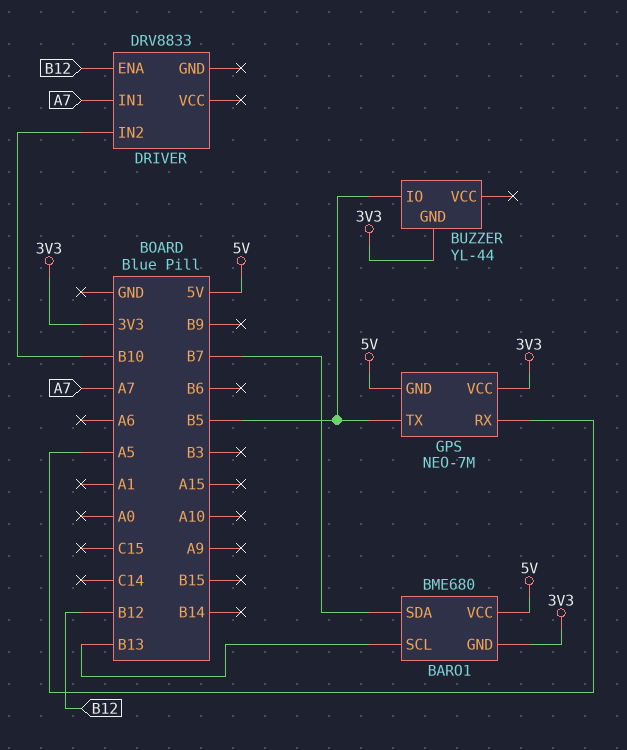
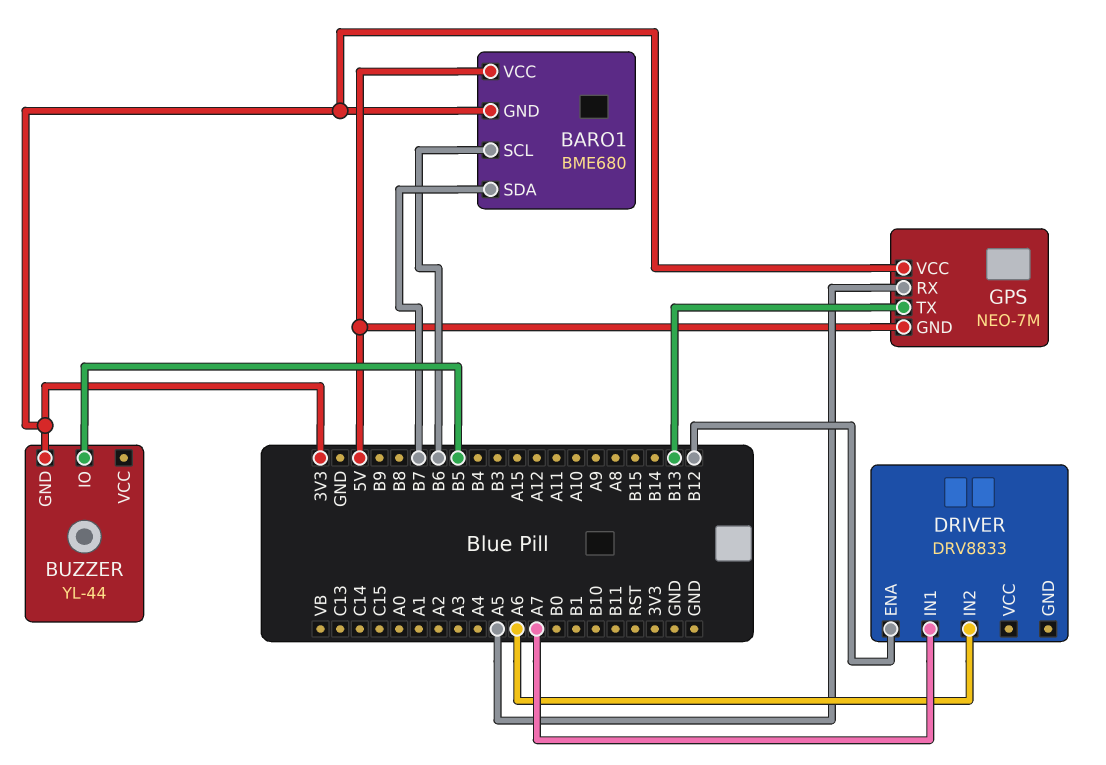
BARO1 pin SCL: B13 -> B6
DRIVER pin IN2: B10 -> A6
GPS pin TX: B5 -> B13

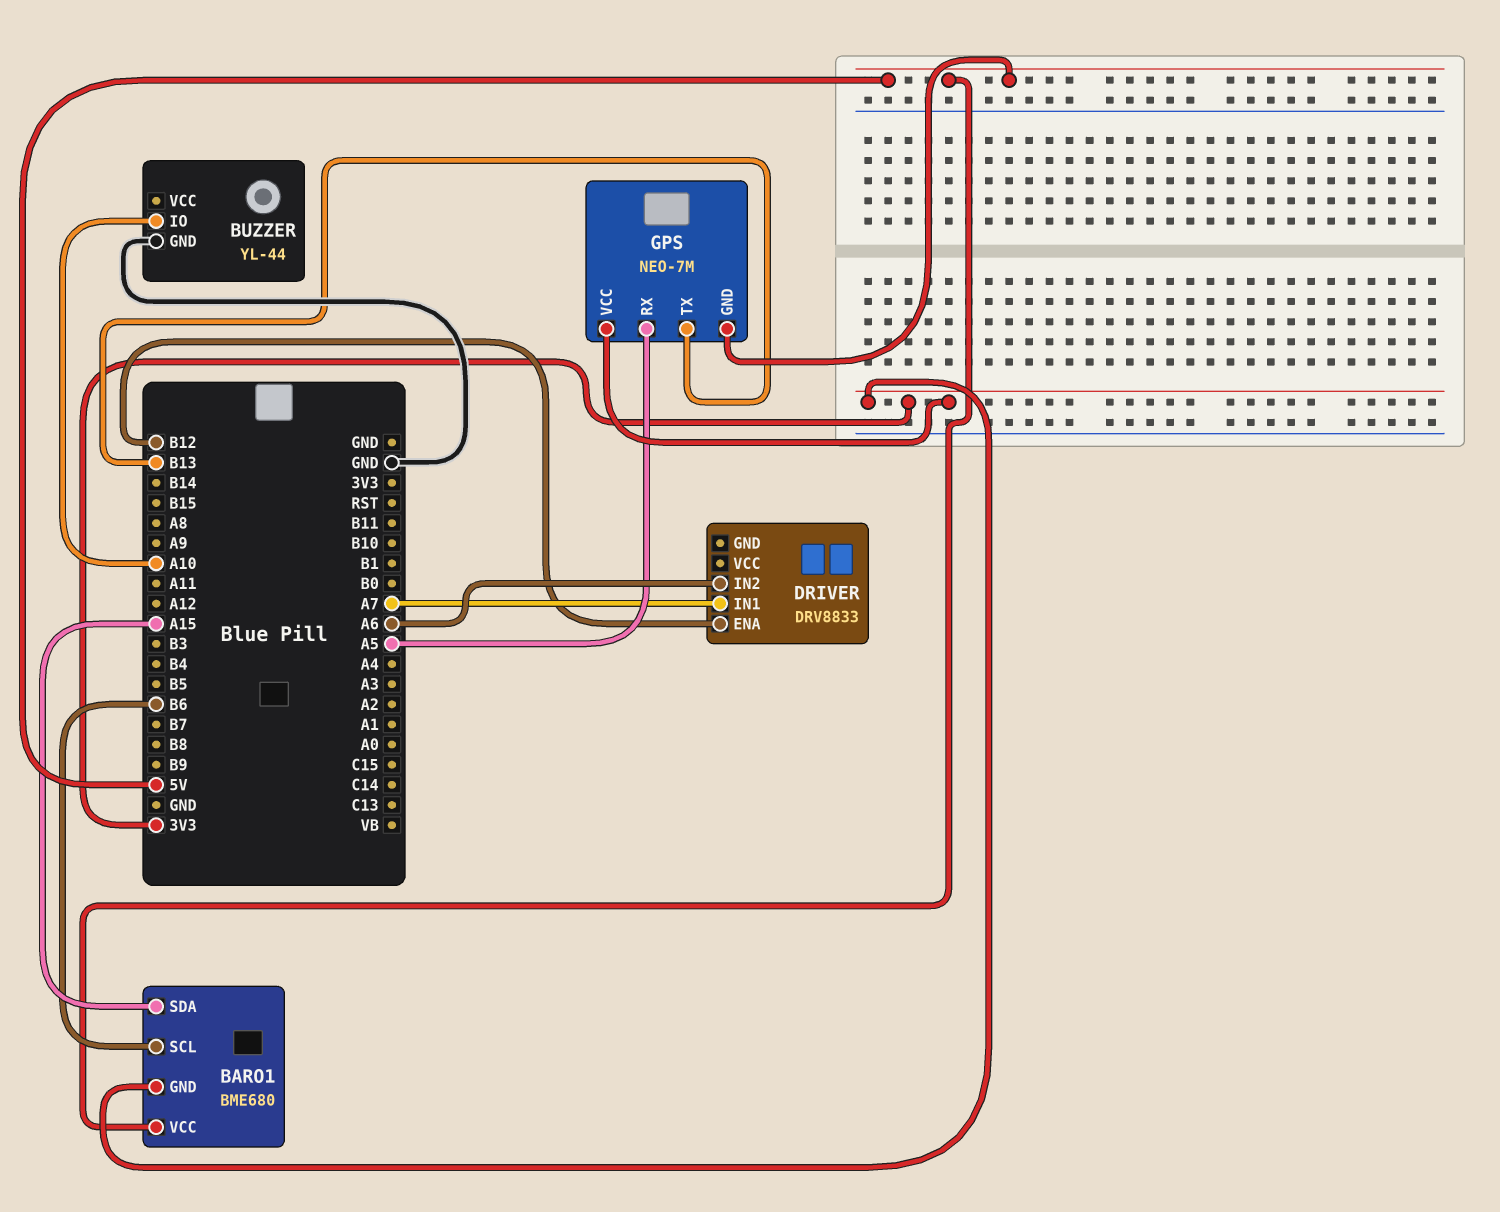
BARO1 pin SDA: B7 -> A15
BUZZER pin GND: 3V3 -> GND
BUZZER pin IO: B5 -> A10

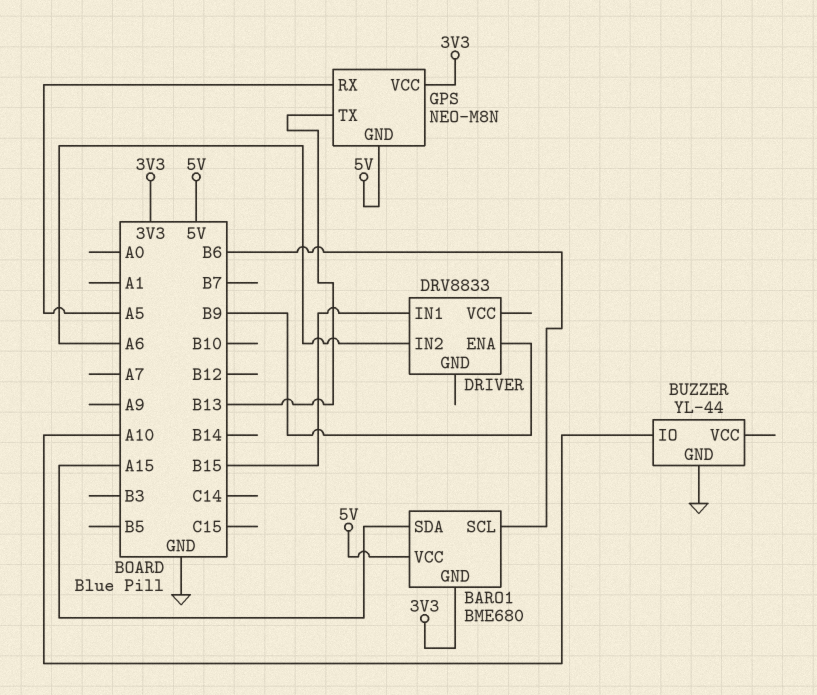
DRIVER pin ENA: B12 -> B9
DRIVER pin IN1: A7 -> B15
GPS: NEO-7M -> NEO-M8N

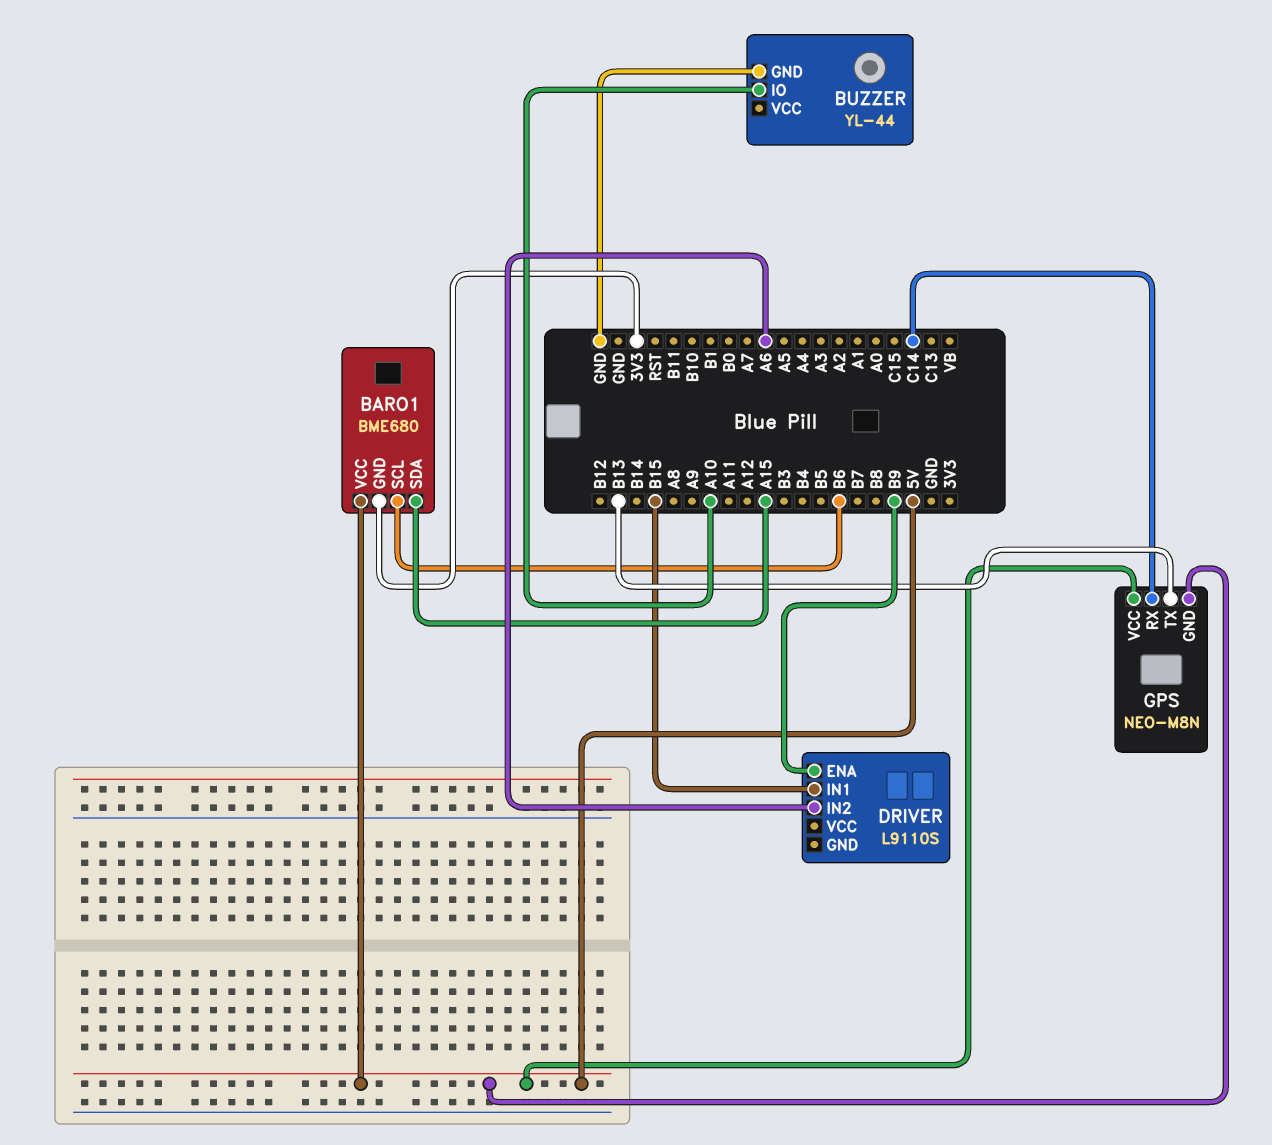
DRIVER: DRV8833 -> L9110S
GPS pin RX: A5 -> C14
GPS pin VCC: 3V3 -> 5V

